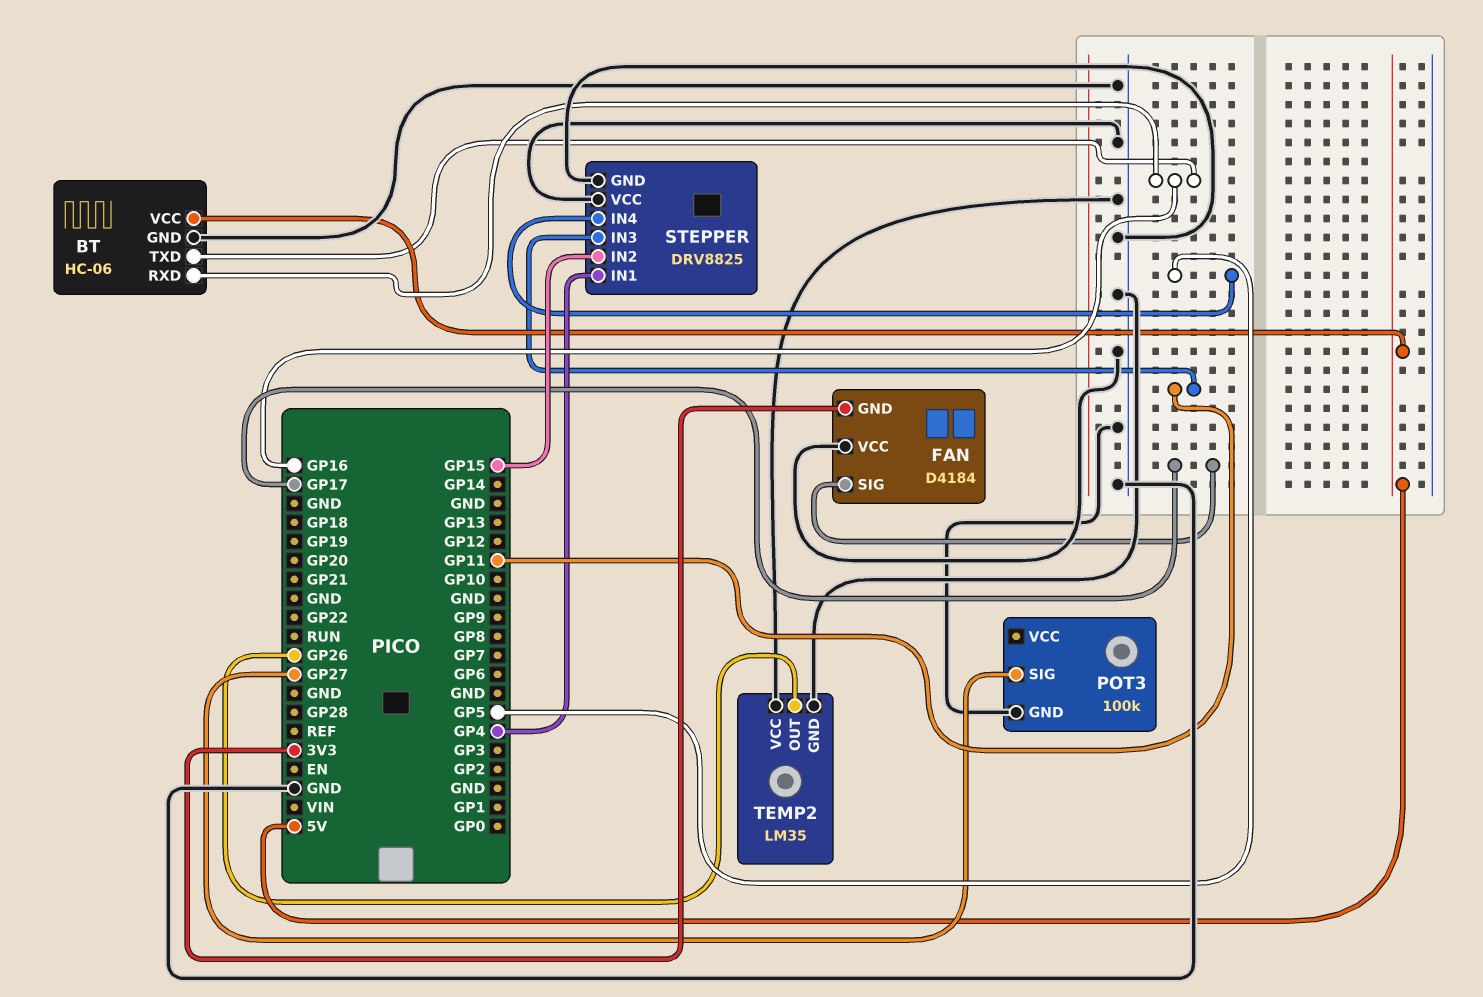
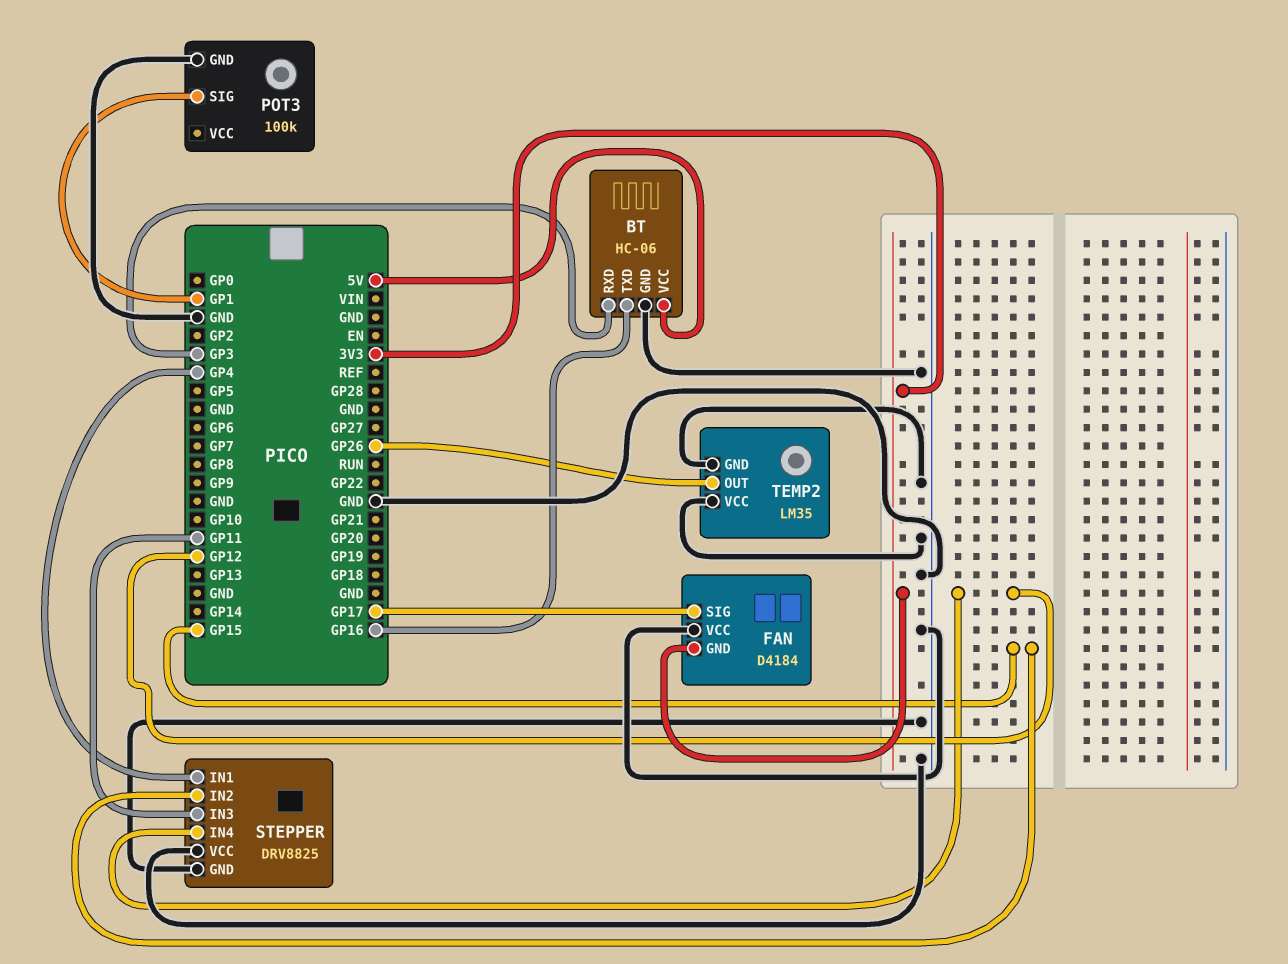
BT pin RXD: GP16 -> GP3
POT3 pin SIG: GP27 -> GP1
STEPPER pin IN4: GP5 -> GP12

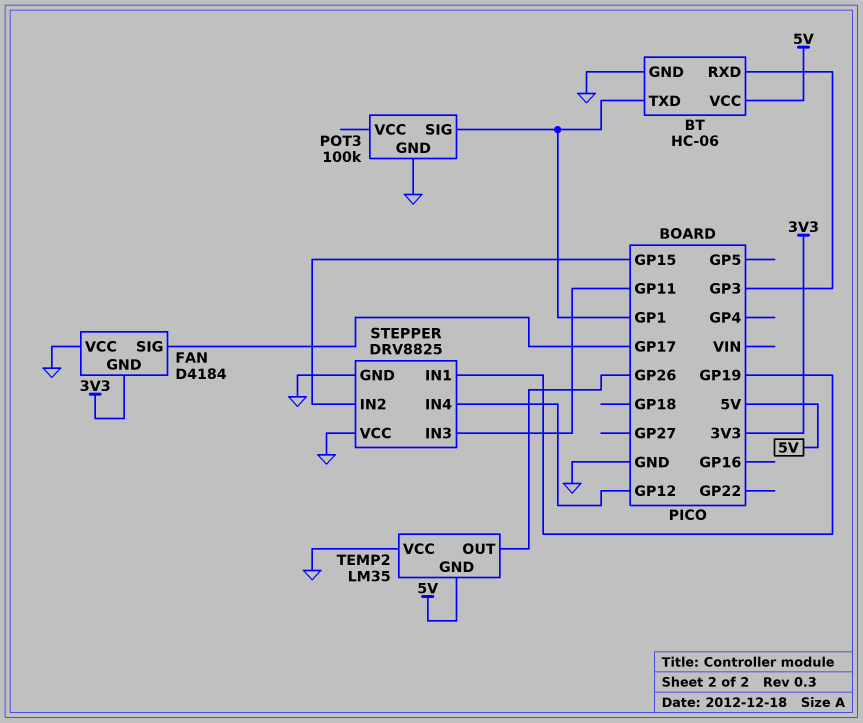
BT pin TXD: GP16 -> GP1
STEPPER pin IN1: GP4 -> GP19
TEMP2 pin GND: GND -> 5V

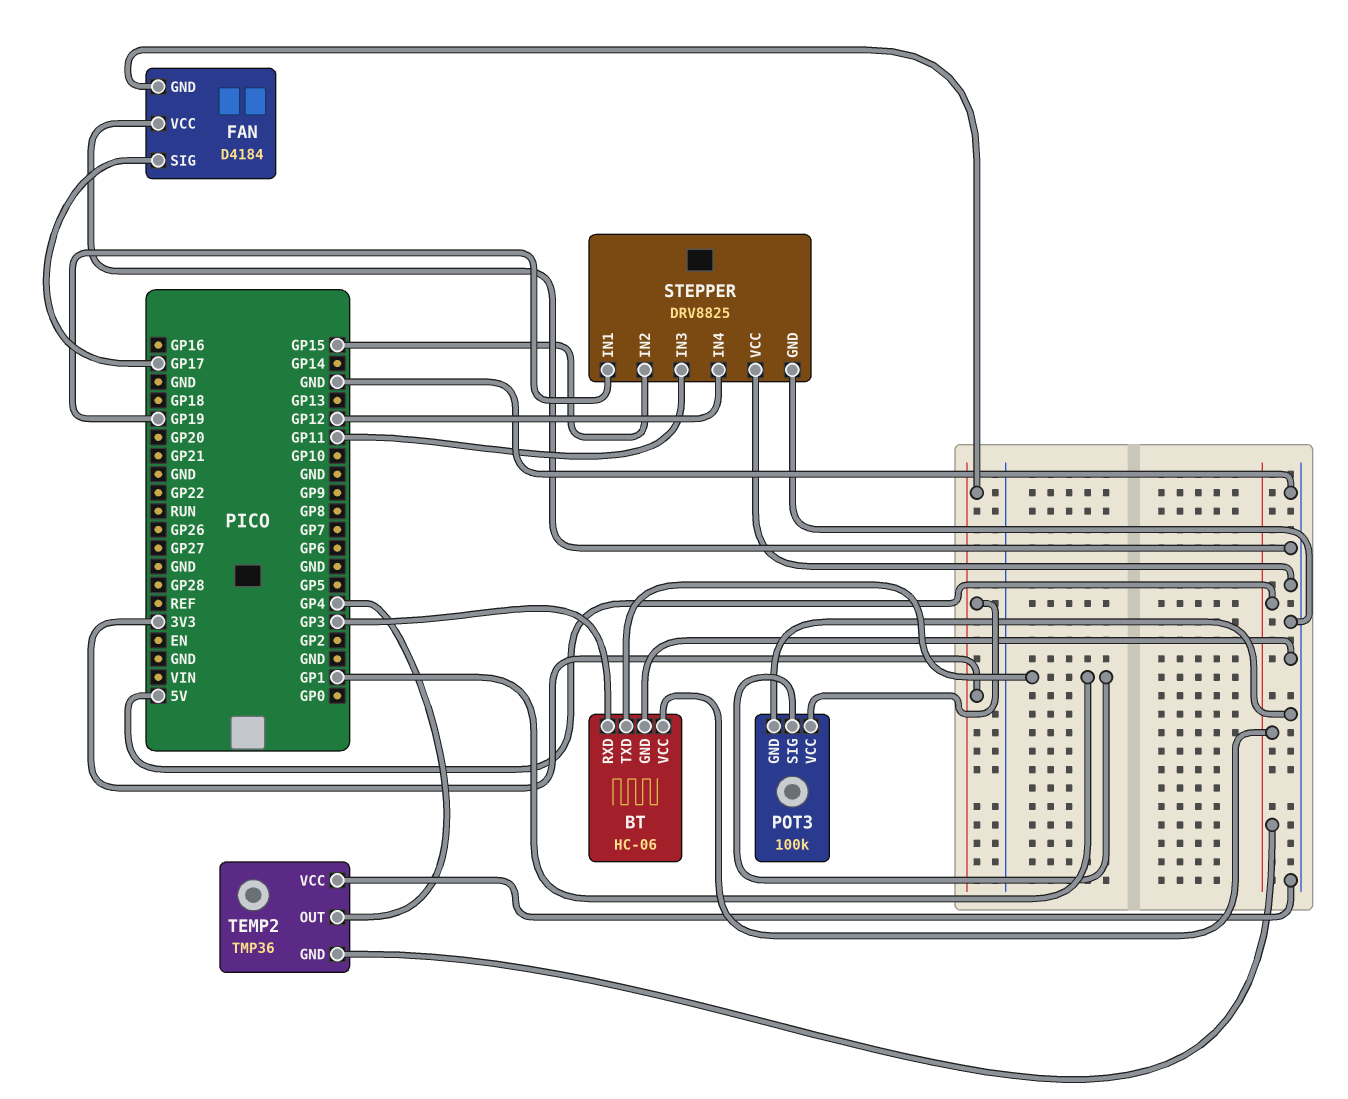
POT3 pin VCC: none -> 3V3
TEMP2: LM35 -> TMP36
TEMP2 pin OUT: GP26 -> GP4

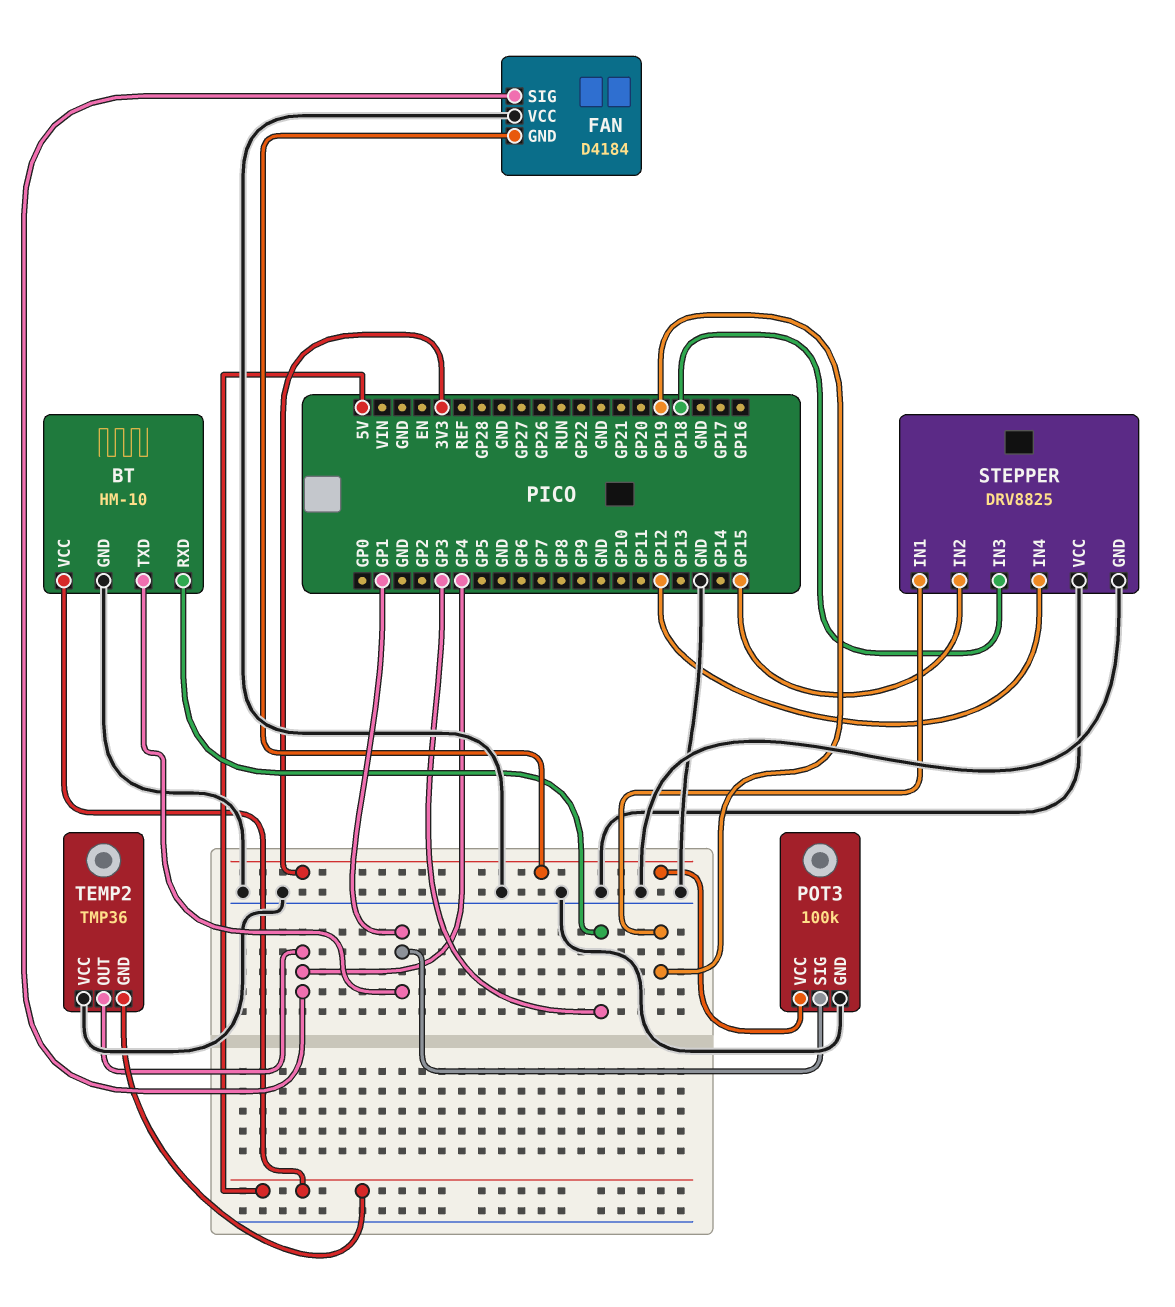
BT: HC-06 -> HM-10
FAN pin SIG: GP17 -> GP4
STEPPER pin IN3: GP11 -> GP18

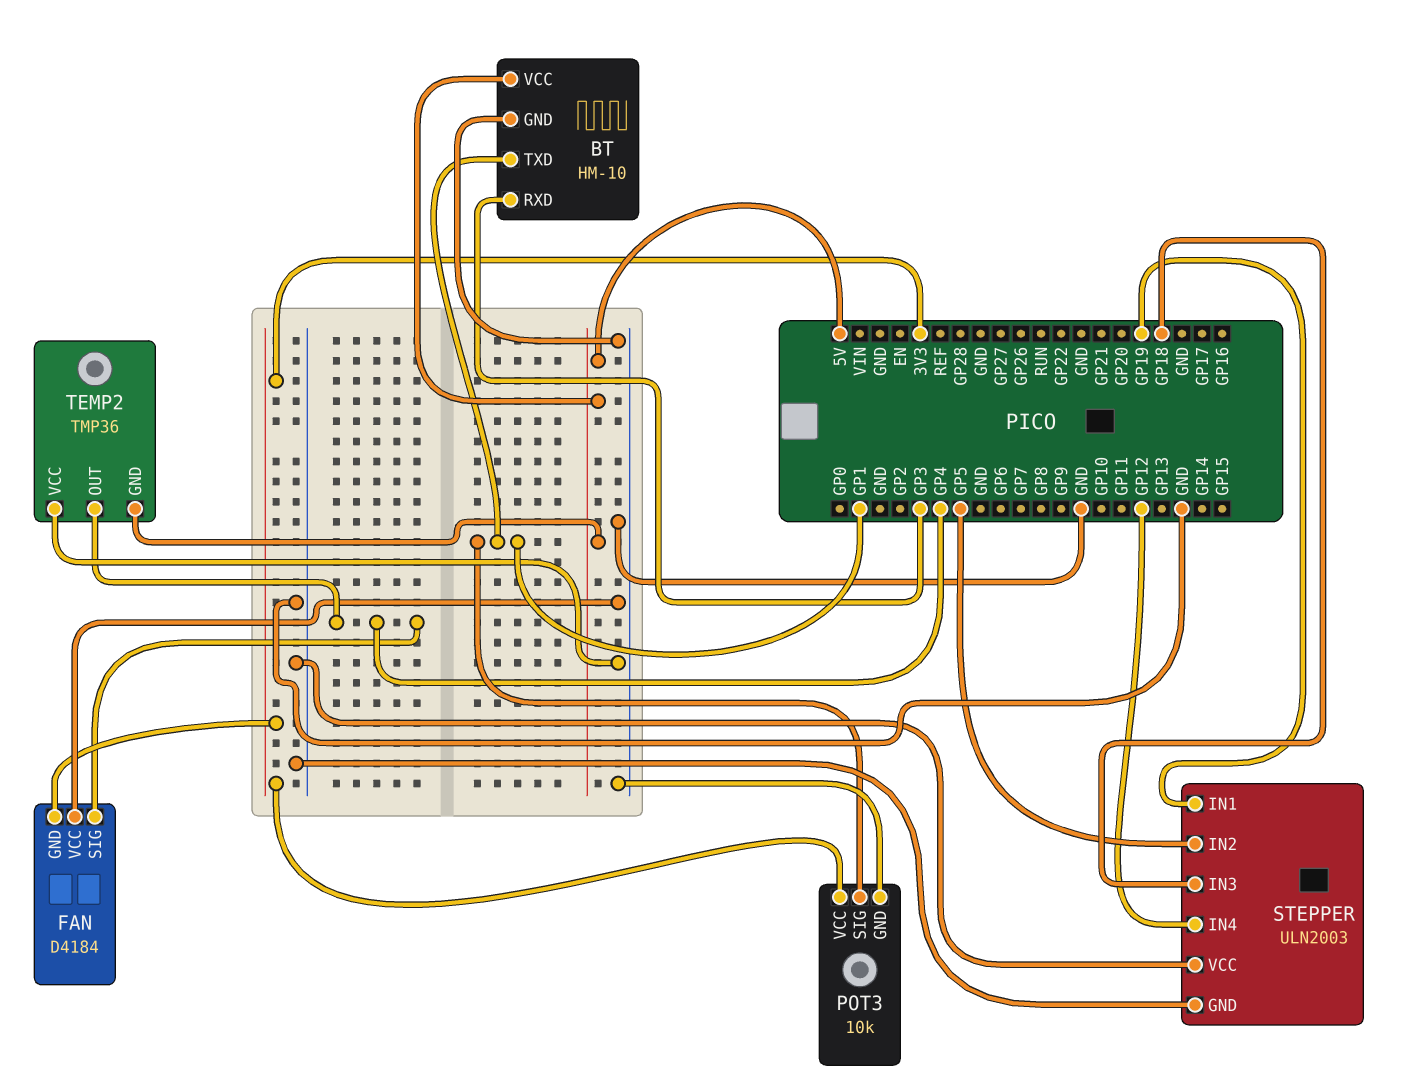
POT3: 100k -> 10k
STEPPER: DRV8825 -> ULN2003
STEPPER pin IN2: GP15 -> GP5

